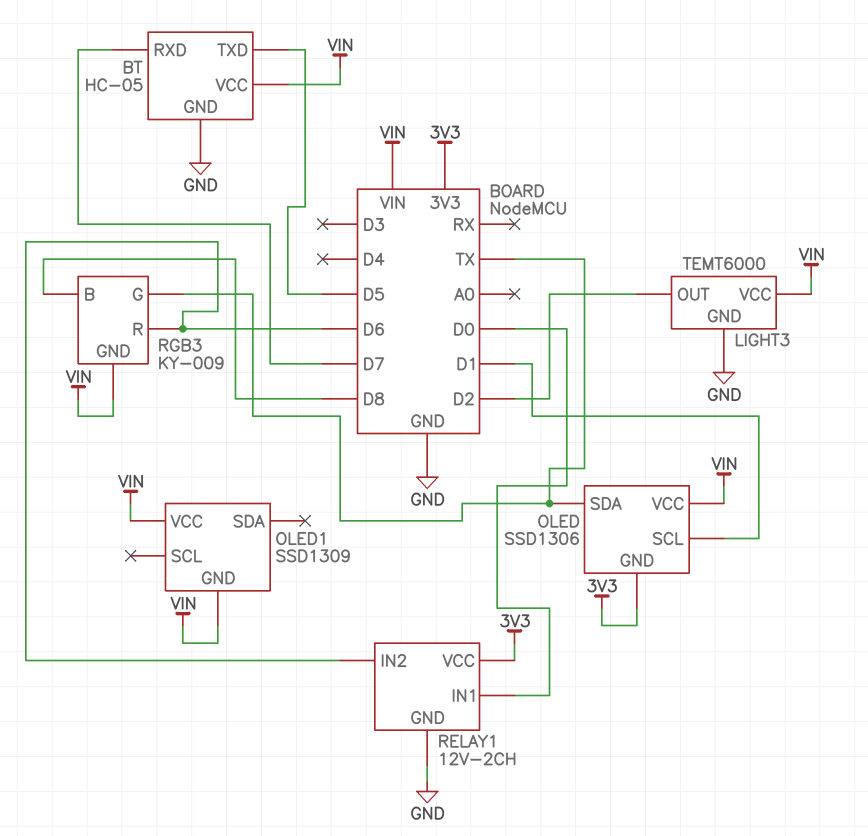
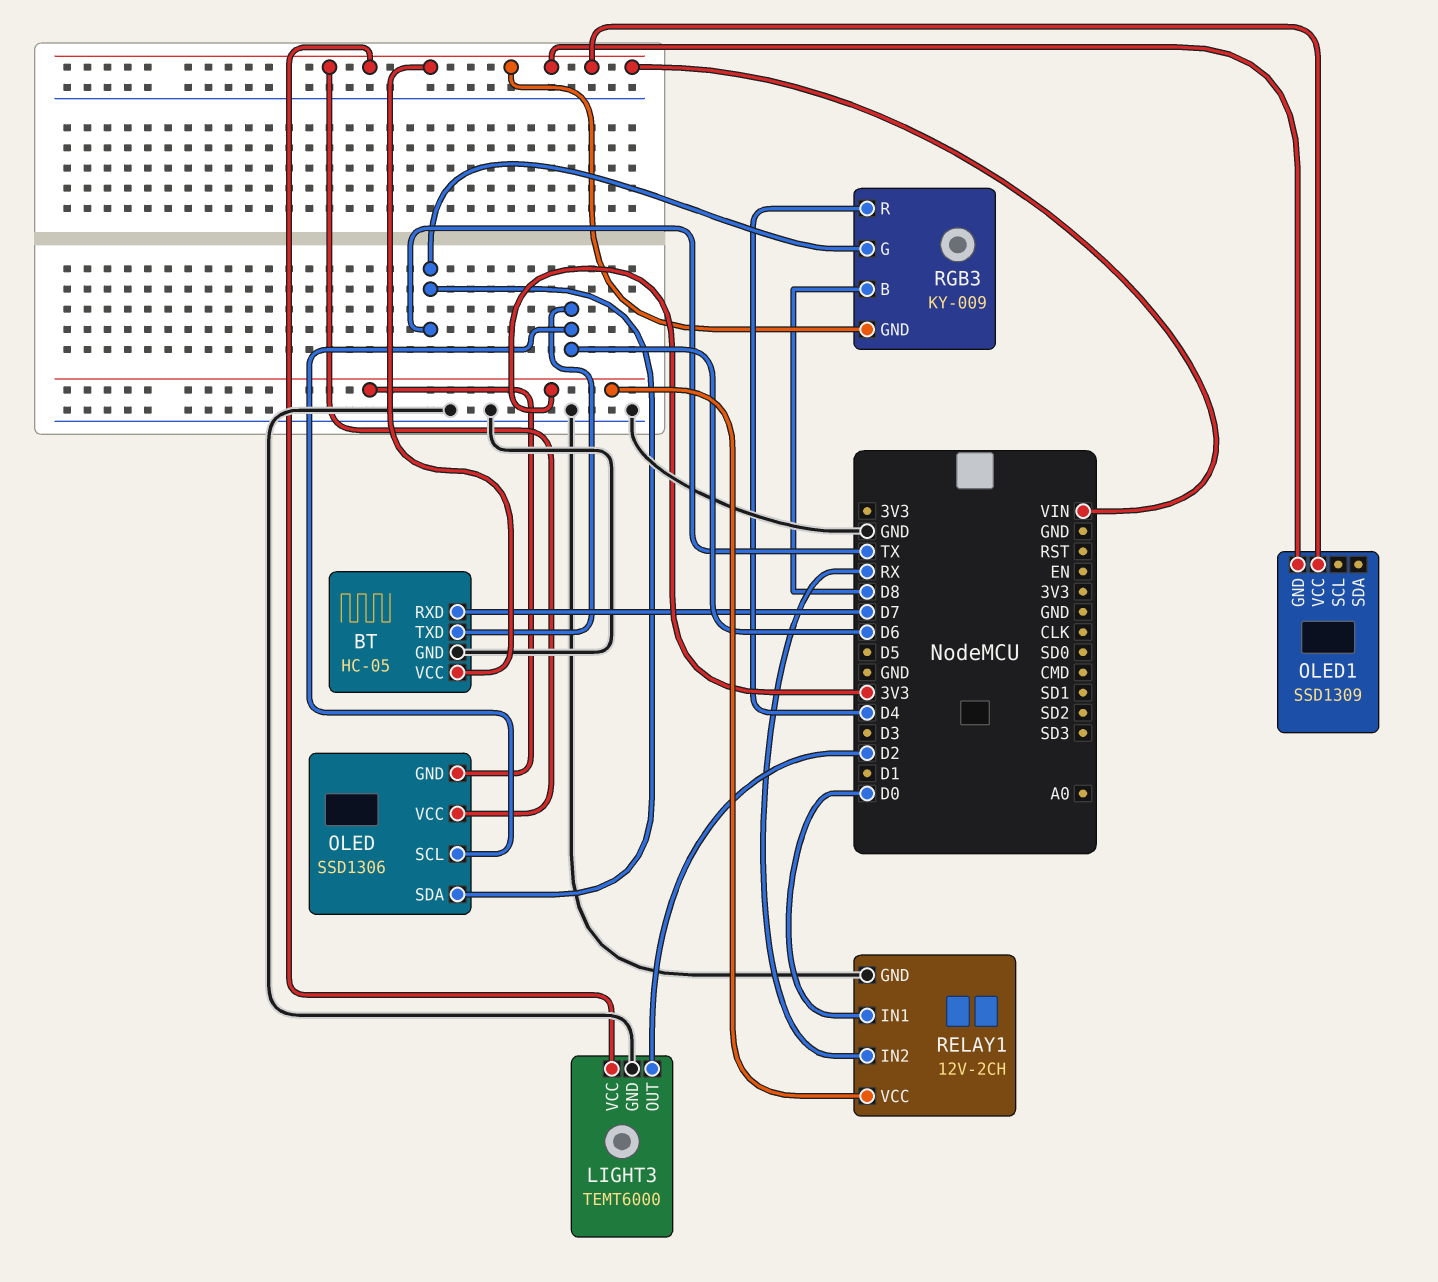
BT pin TXD: D5 -> D6
OLED pin SCL: D1 -> D6
RELAY1 pin IN2: D6 -> RX
RGB3 pin R: D6 -> D4

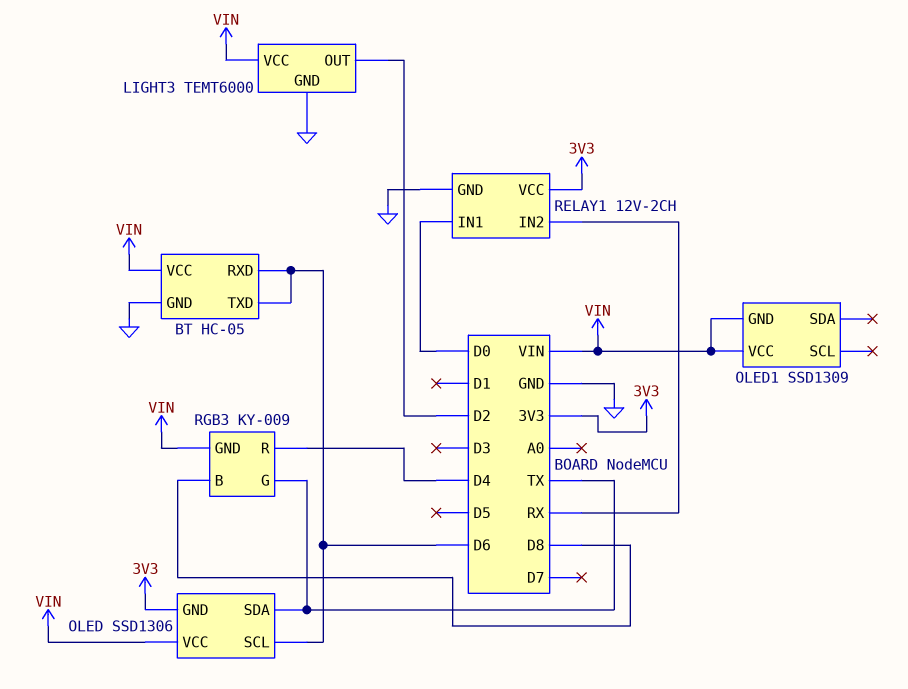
BT pin RXD: D7 -> D6

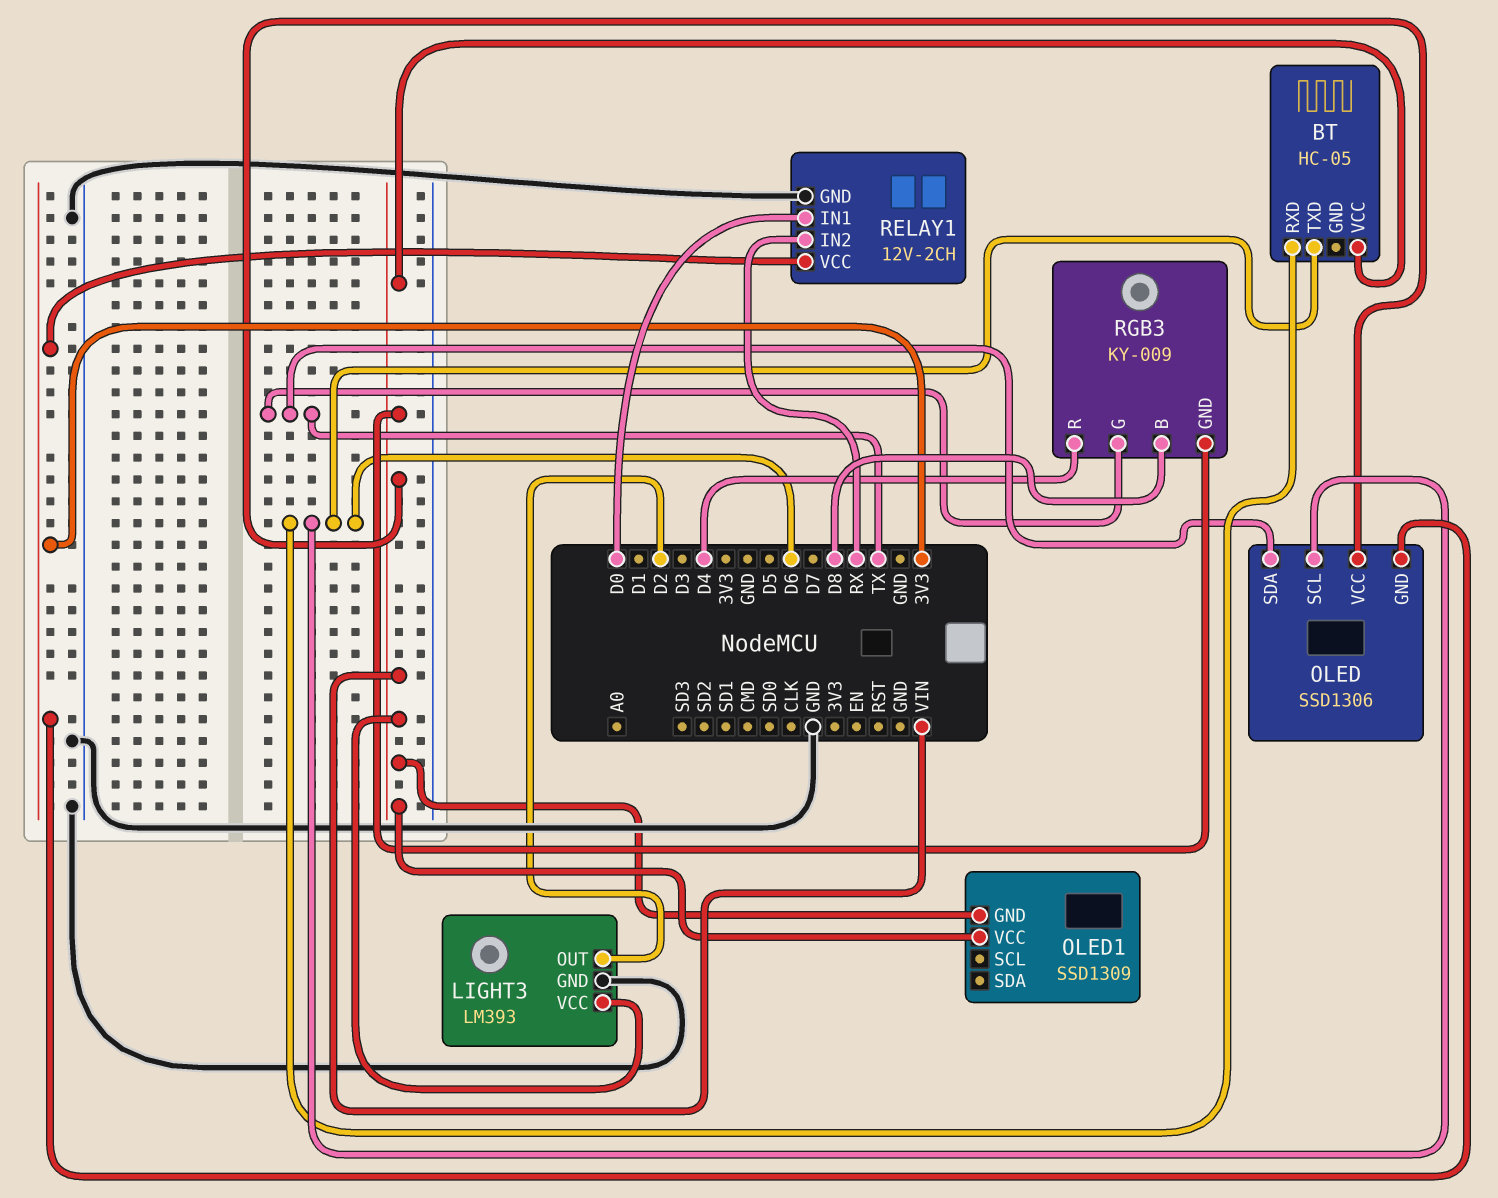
BT pin GND: GND -> none
LIGHT3: TEMT6000 -> LM393

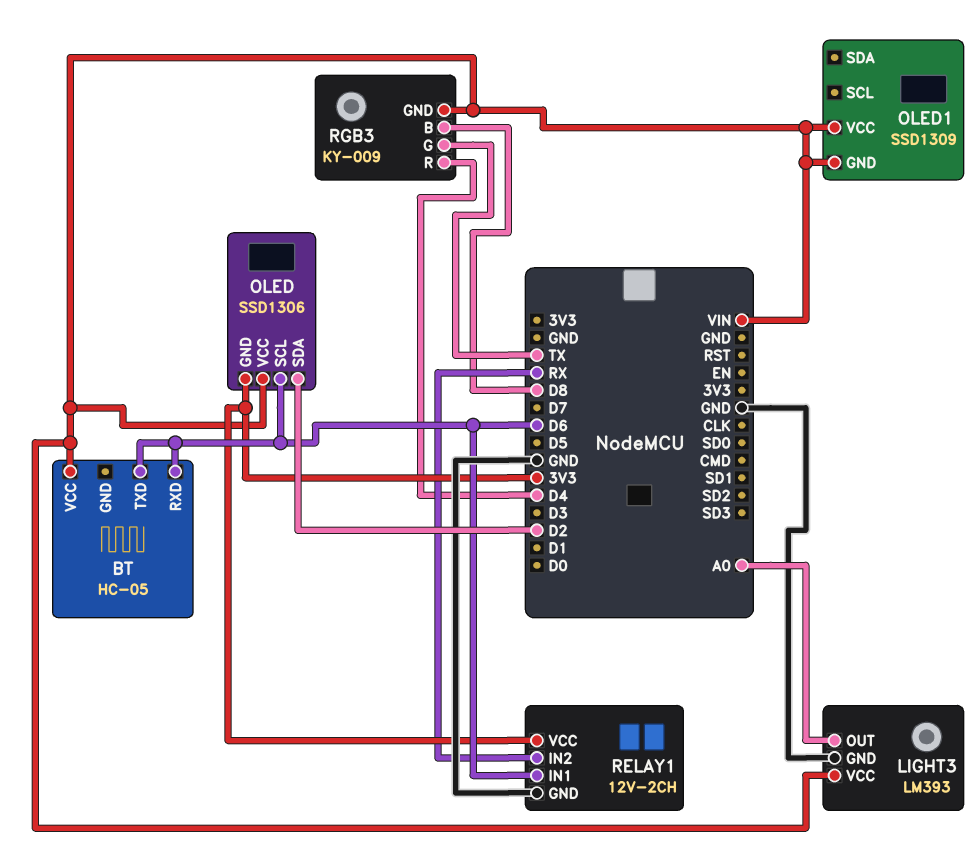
LIGHT3 pin OUT: D2 -> A0
OLED pin SDA: TX -> D2
RELAY1 pin IN1: D0 -> D6

